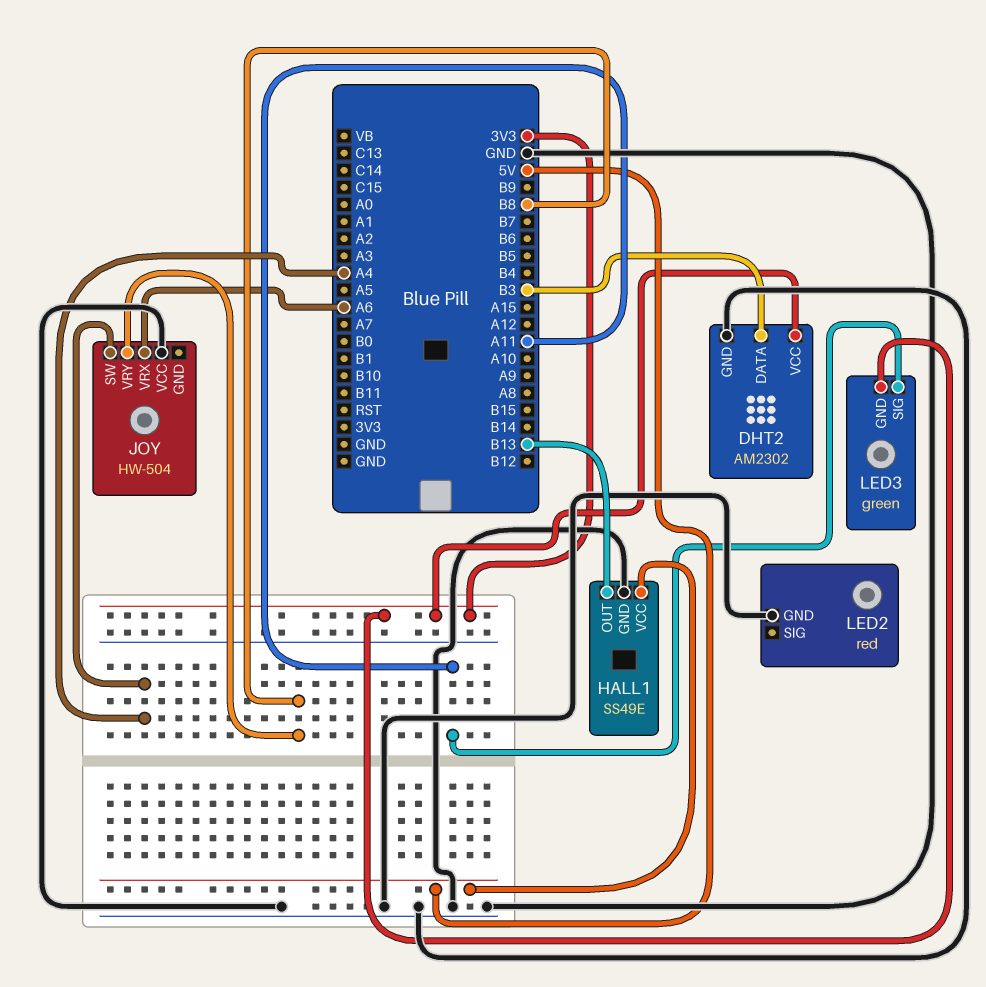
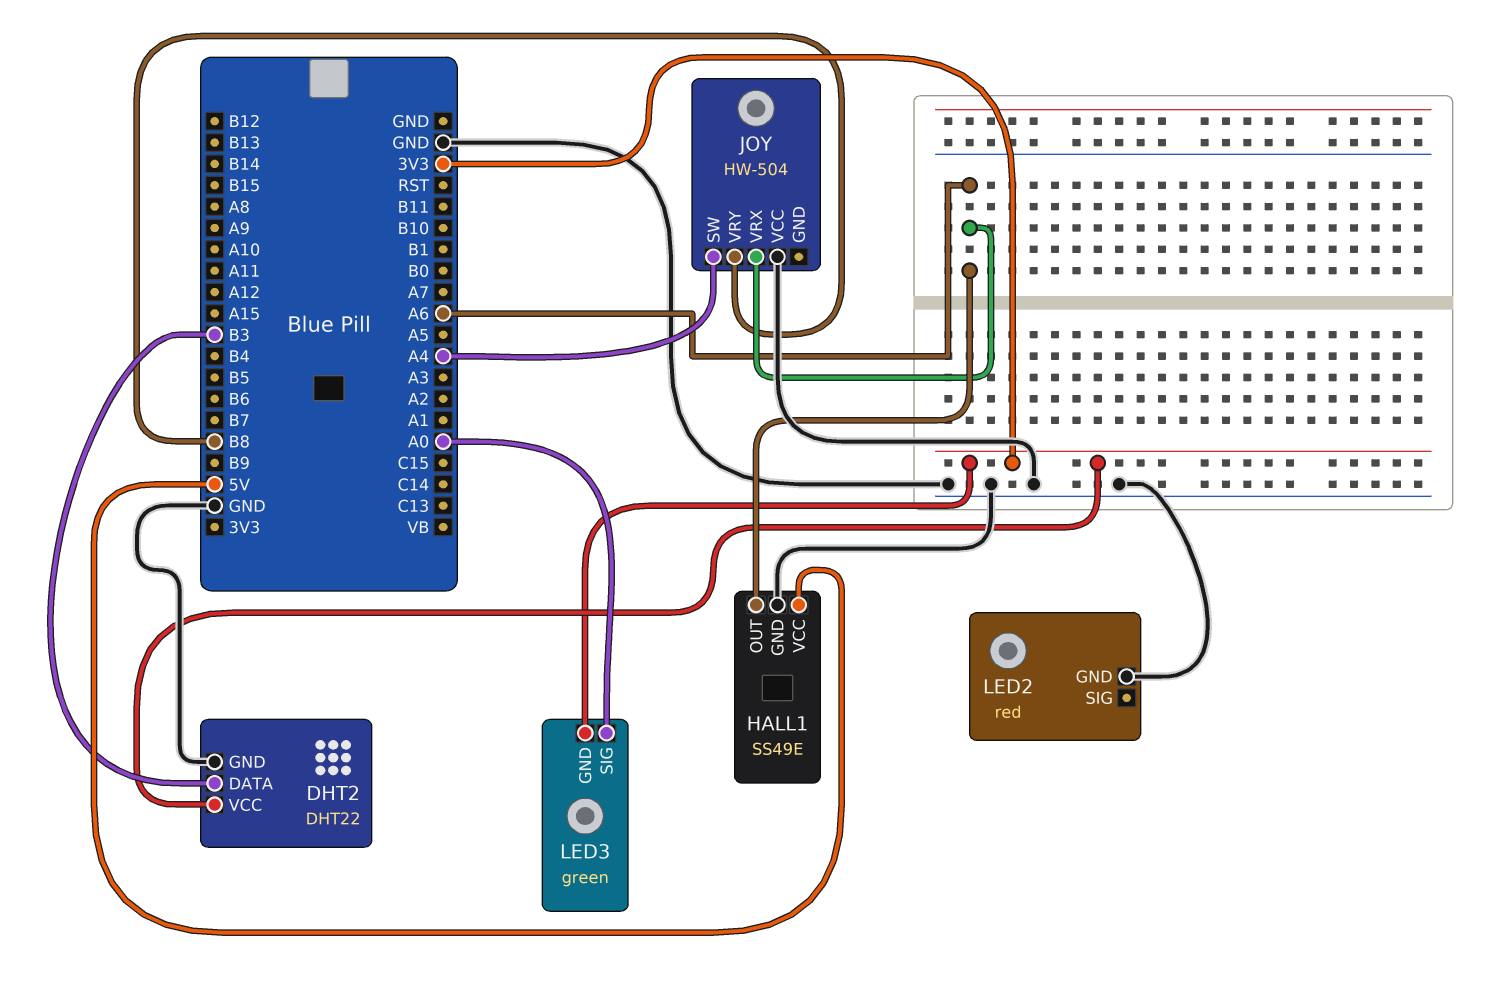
DHT2: AM2302 -> DHT22
HALL1 pin OUT: B13 -> A6
LED3 pin SIG: A11 -> A0

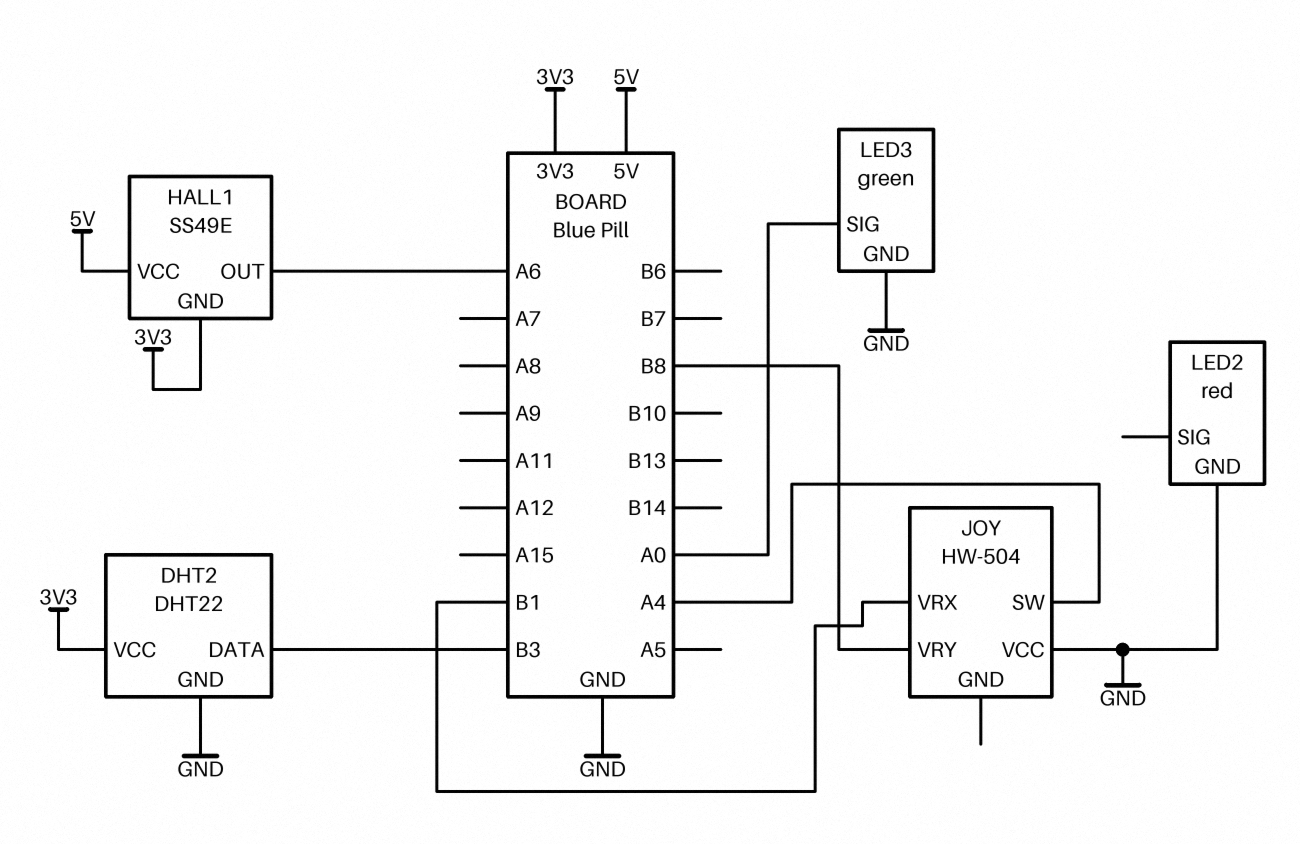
HALL1 pin GND: GND -> 3V3
JOY pin VRX: A6 -> B1
LED3 pin GND: 3V3 -> GND

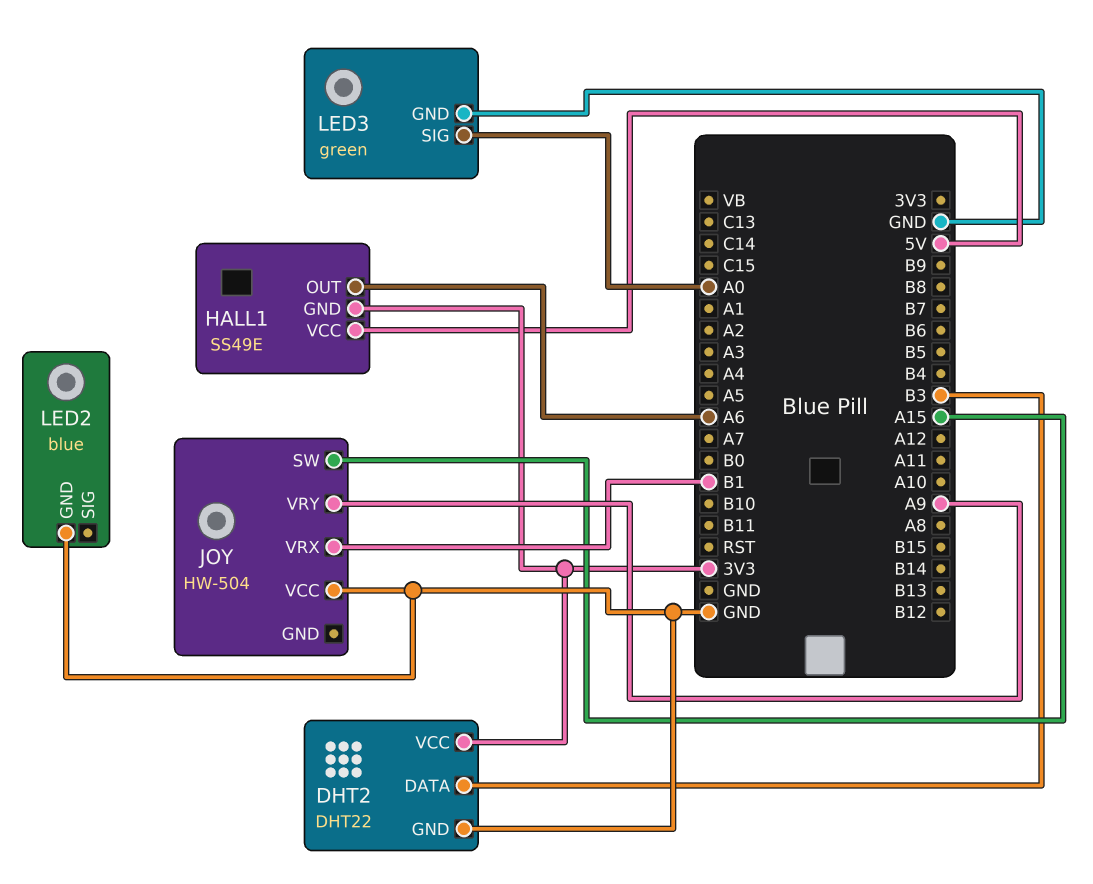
JOY pin SW: A4 -> A15
JOY pin VRY: B8 -> A9
LED2: red -> blue

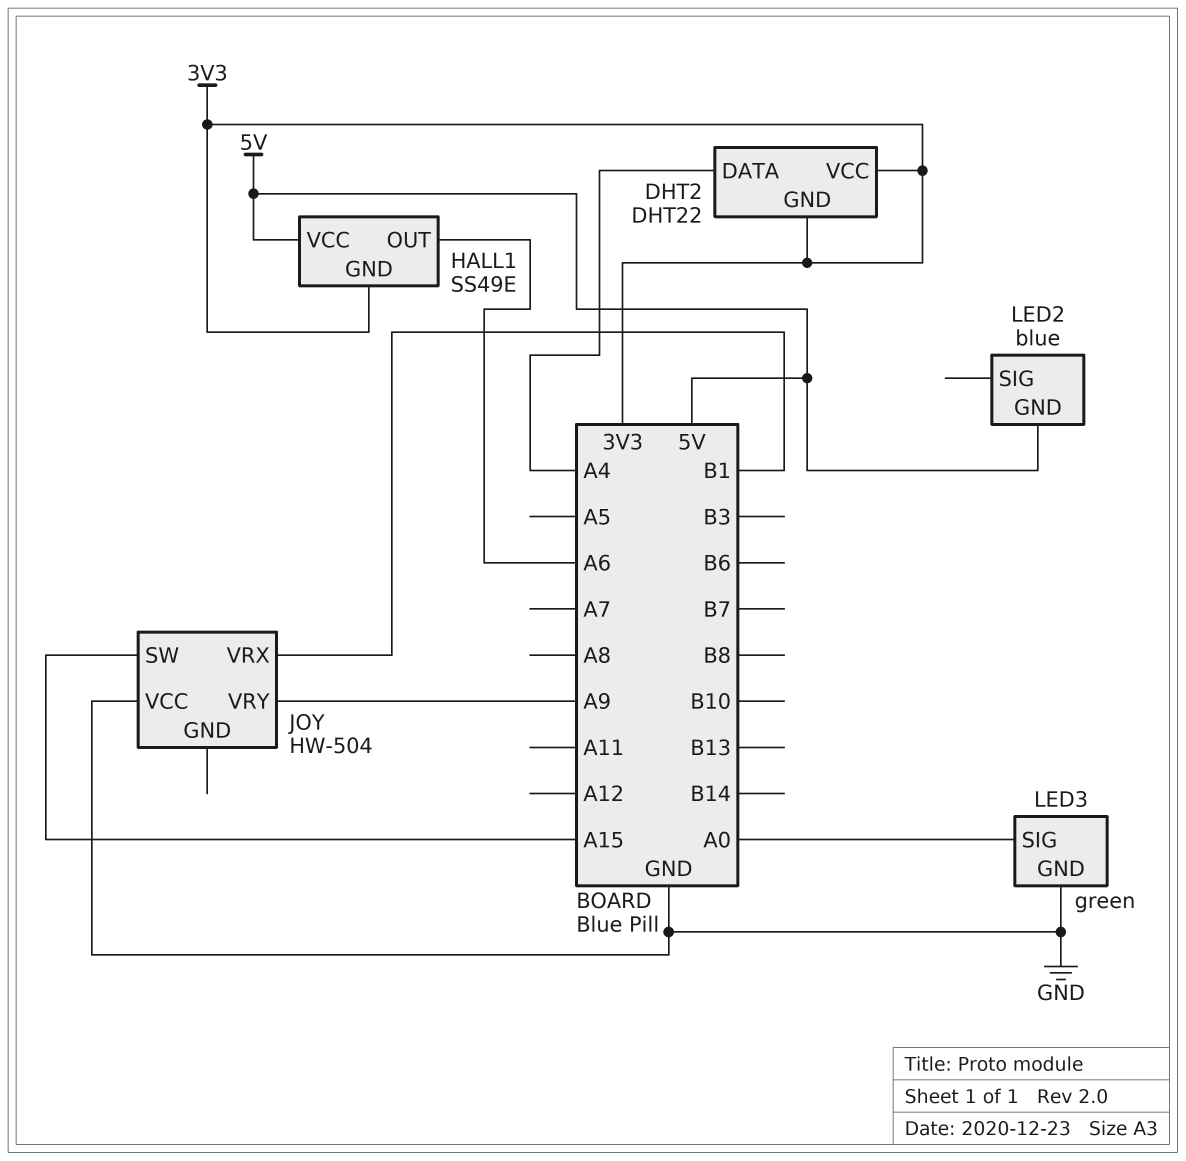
DHT2 pin DATA: B3 -> A4
DHT2 pin GND: GND -> 3V3
LED2 pin GND: GND -> 5V

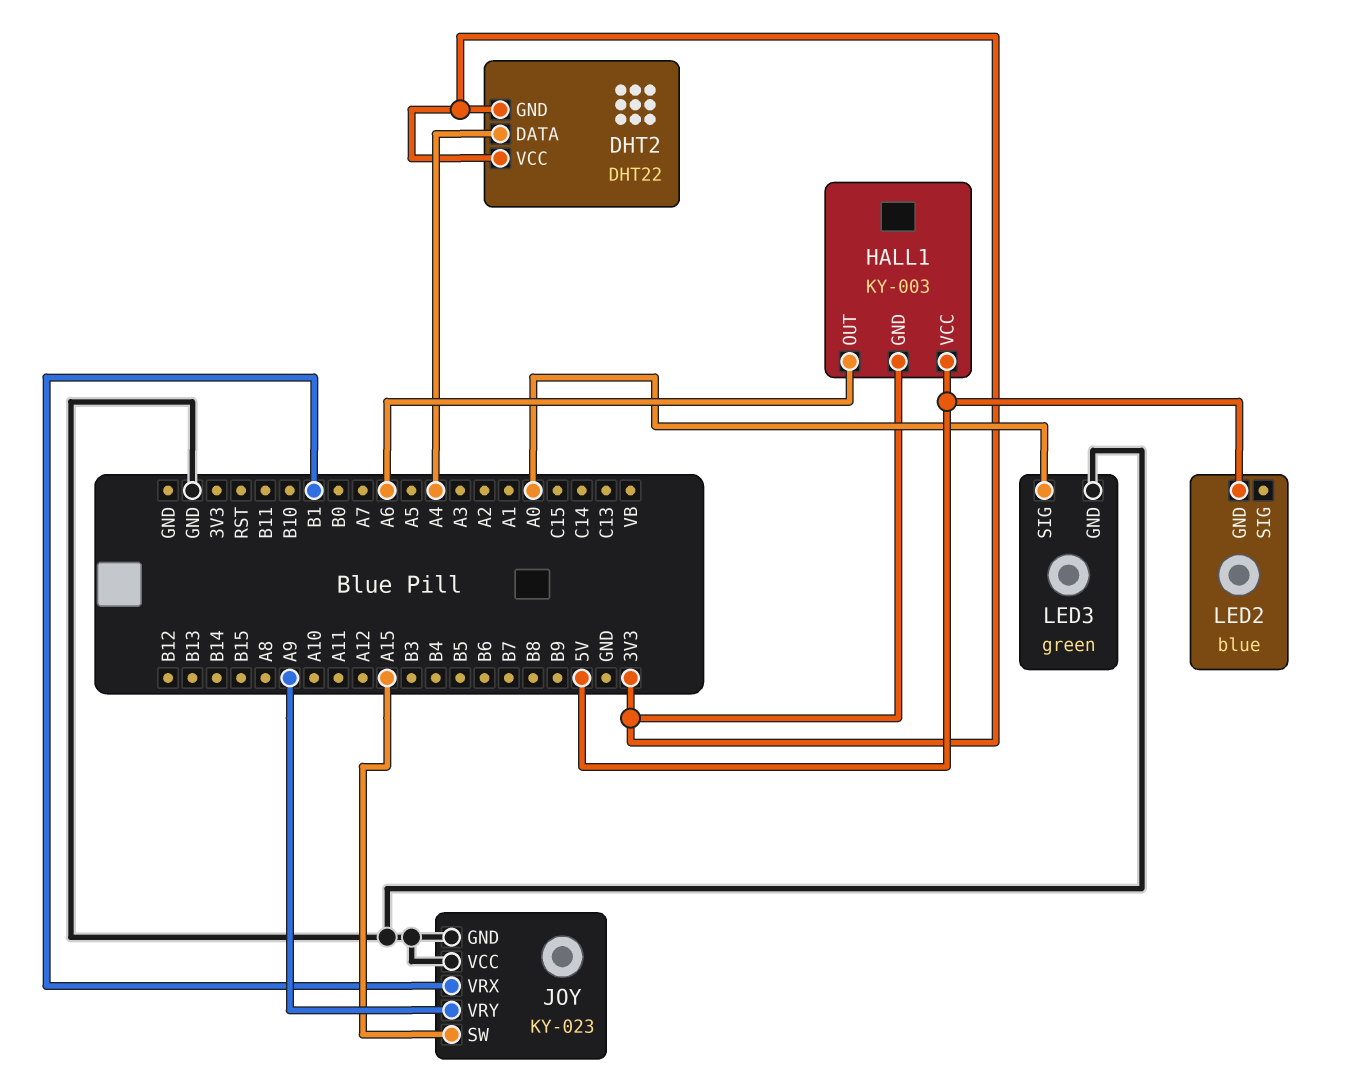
HALL1: SS49E -> KY-003
JOY: HW-504 -> KY-023
JOY pin GND: none -> GND

